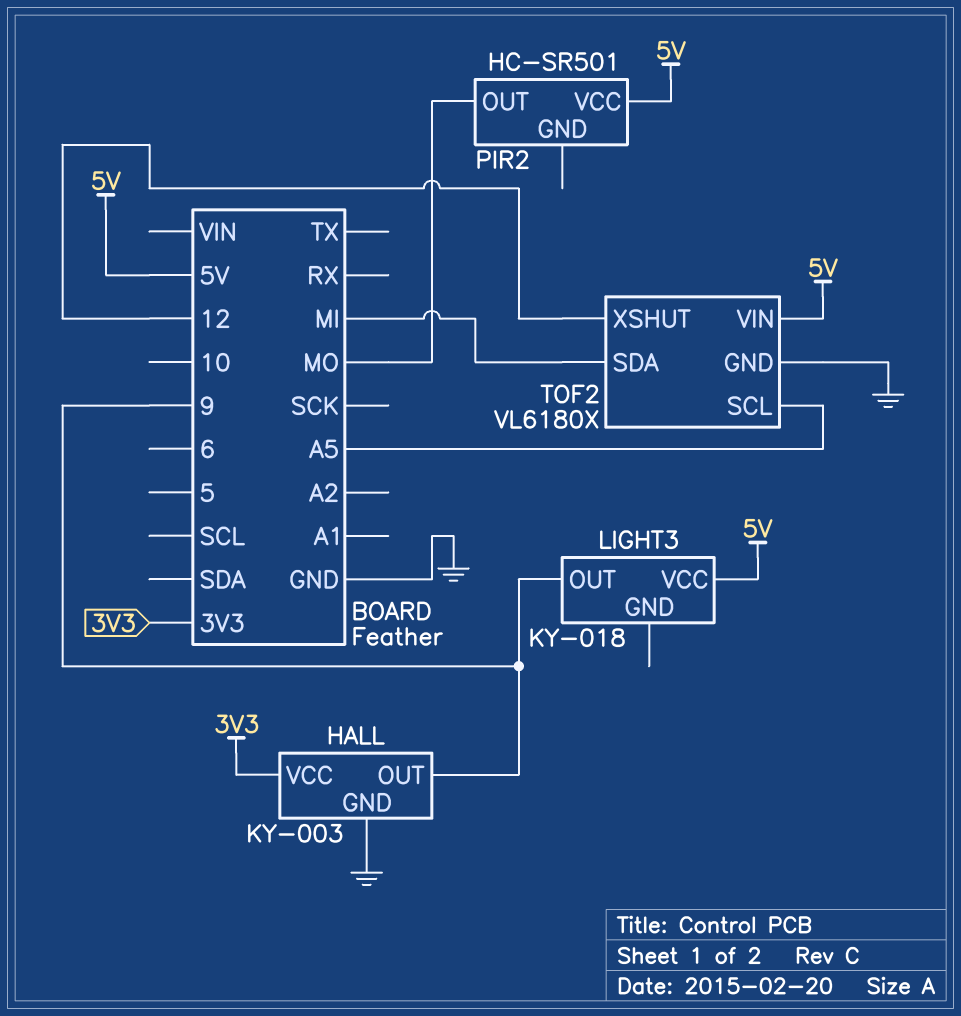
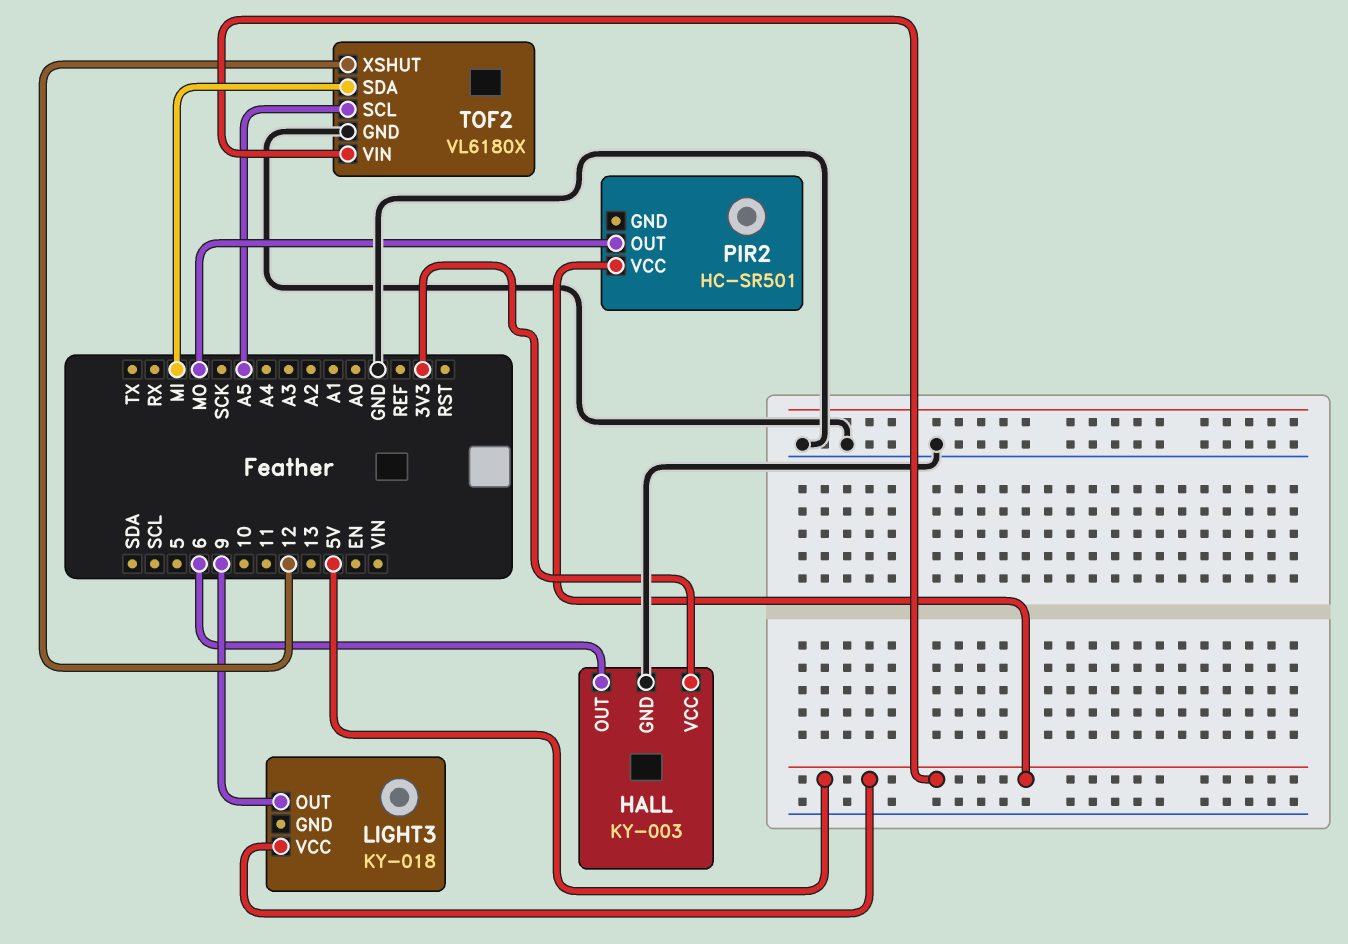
HALL pin OUT: 9 -> 6

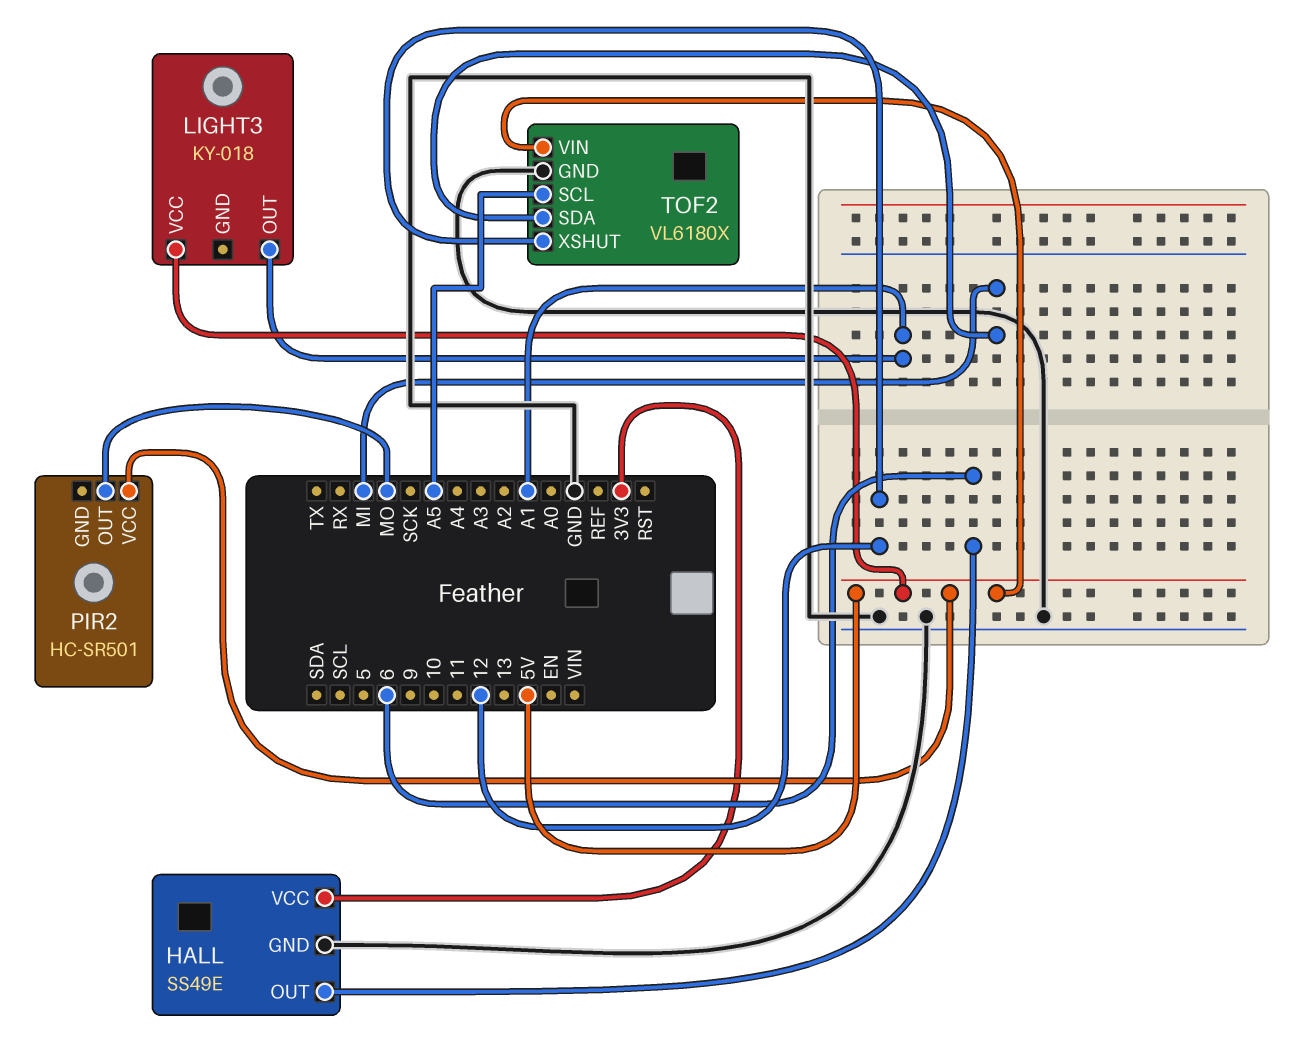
HALL: KY-003 -> SS49E
LIGHT3 pin OUT: 9 -> A1

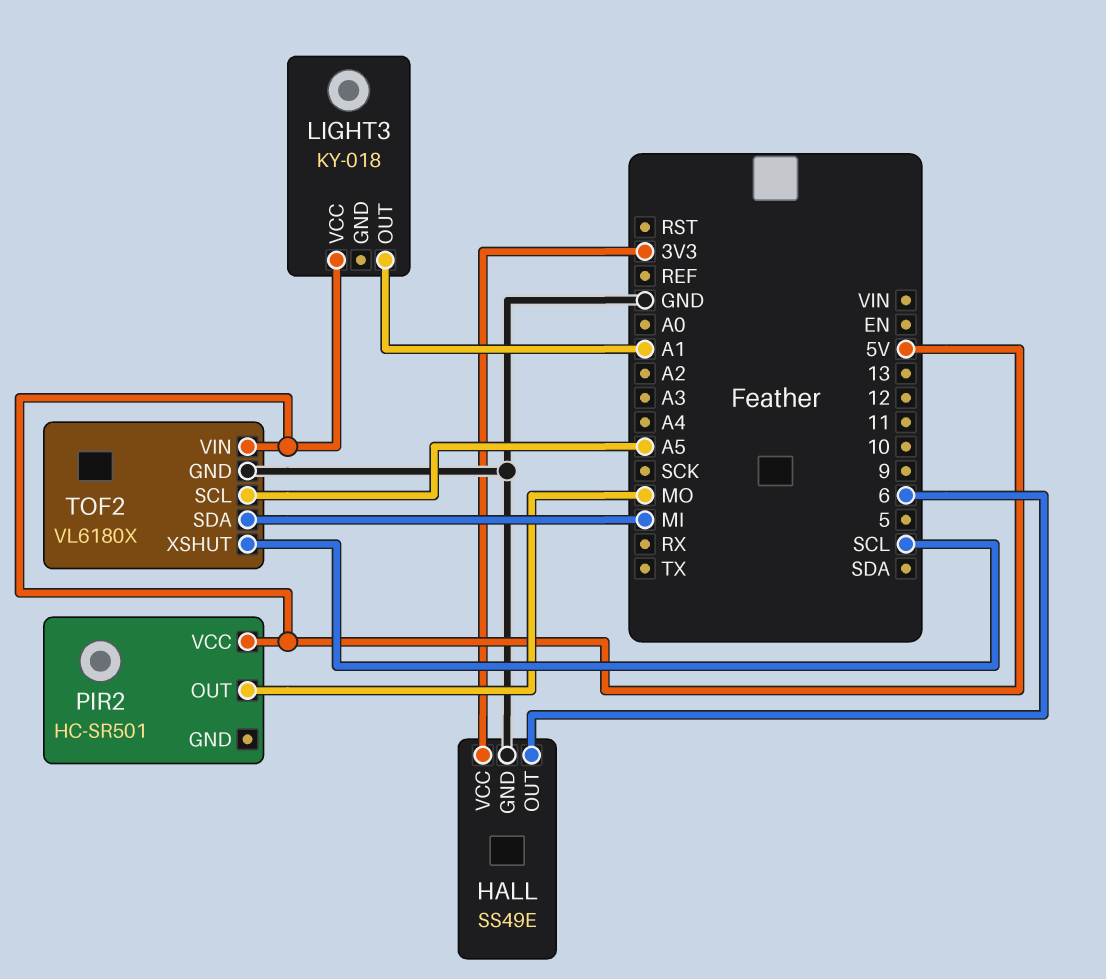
TOF2 pin XSHUT: 12 -> SCL

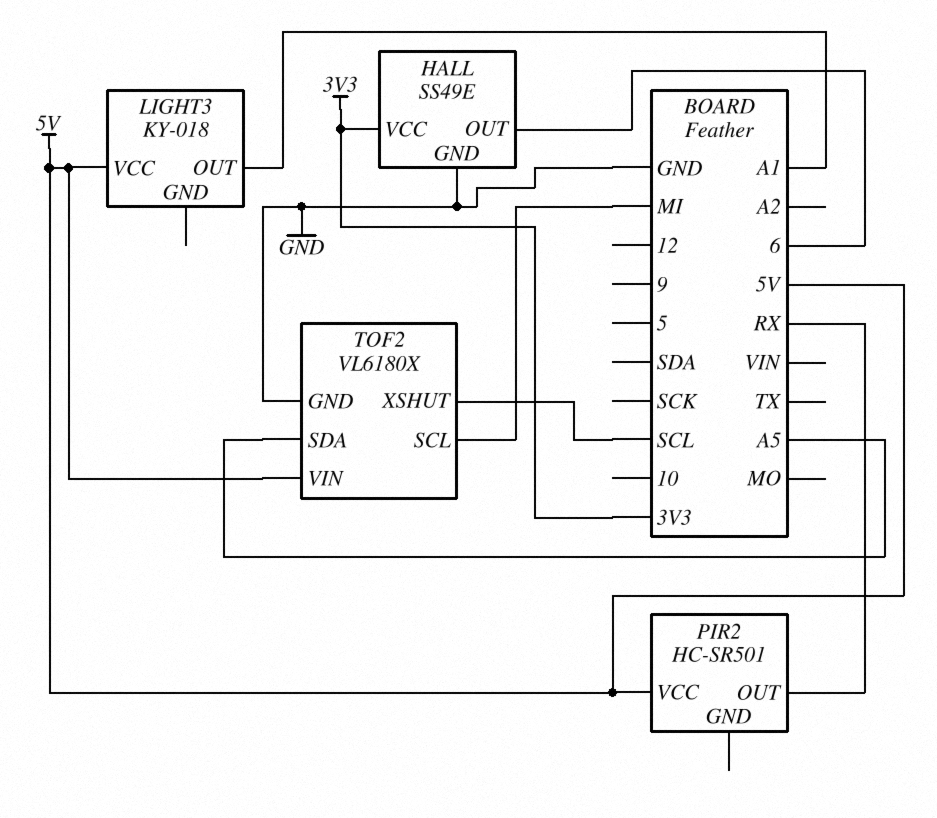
PIR2 pin OUT: MO -> RX
TOF2 pin SCL: A5 -> MI
TOF2 pin SDA: MI -> A5

